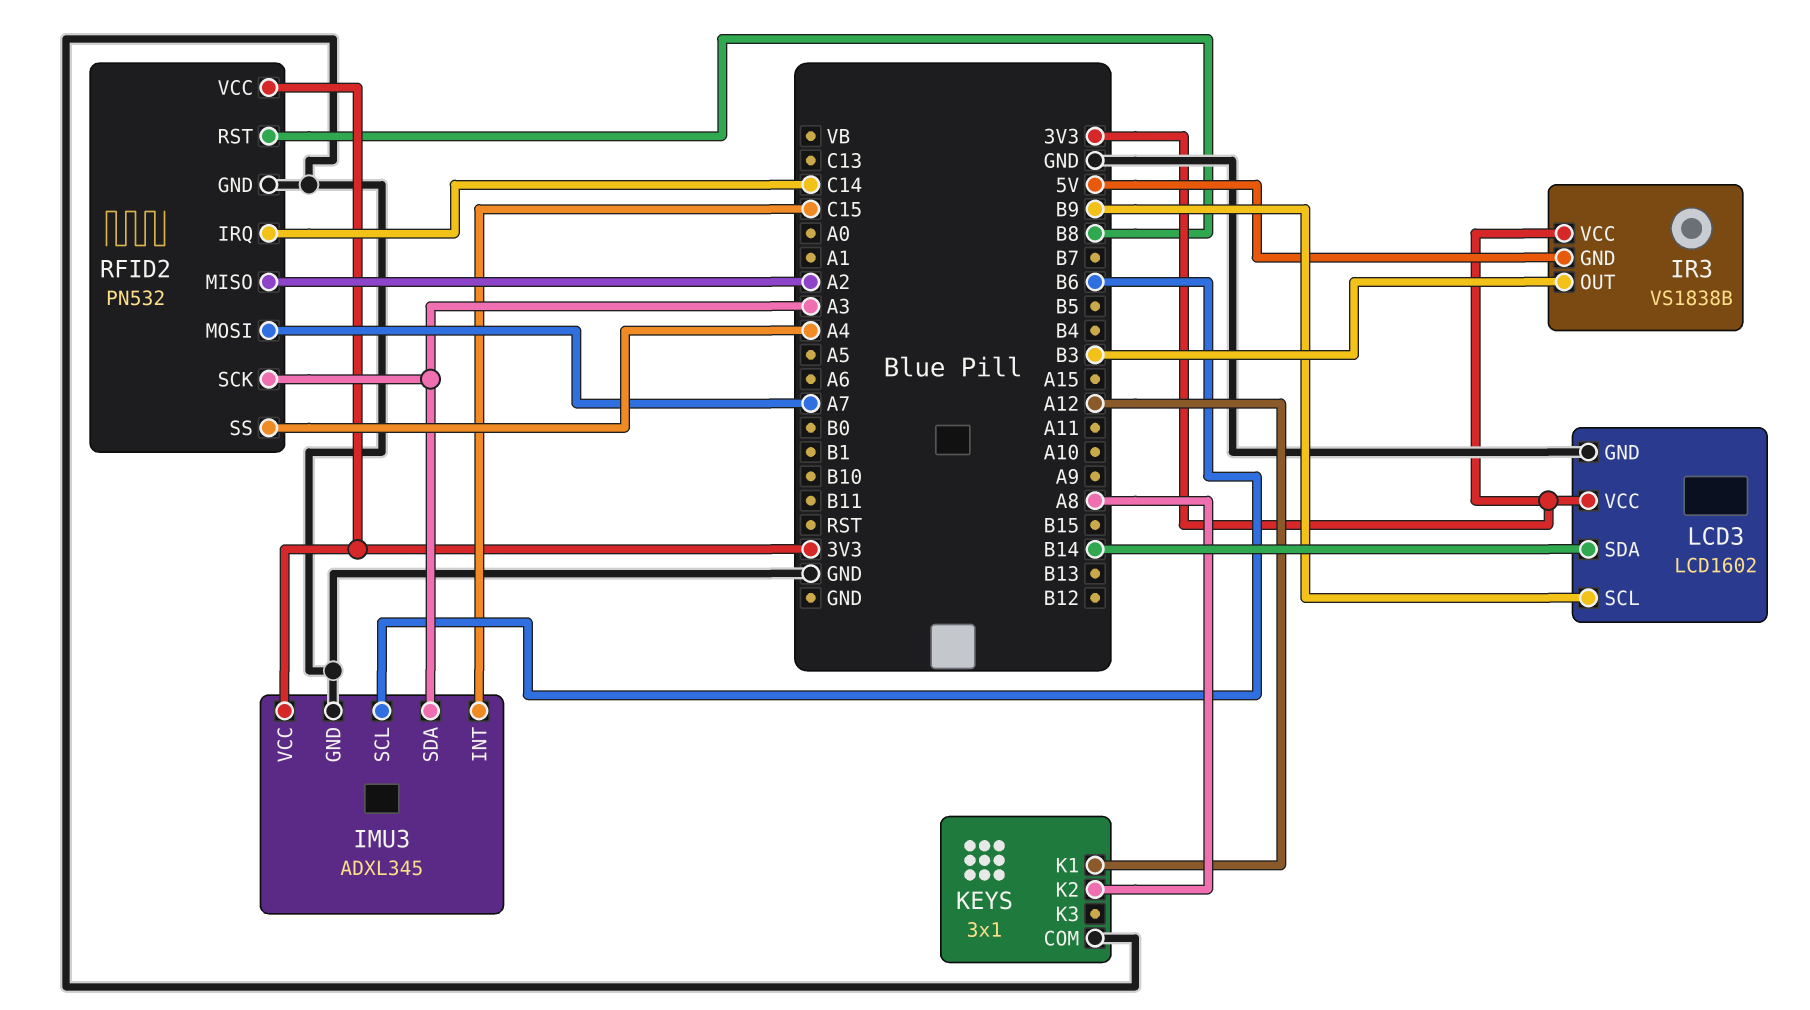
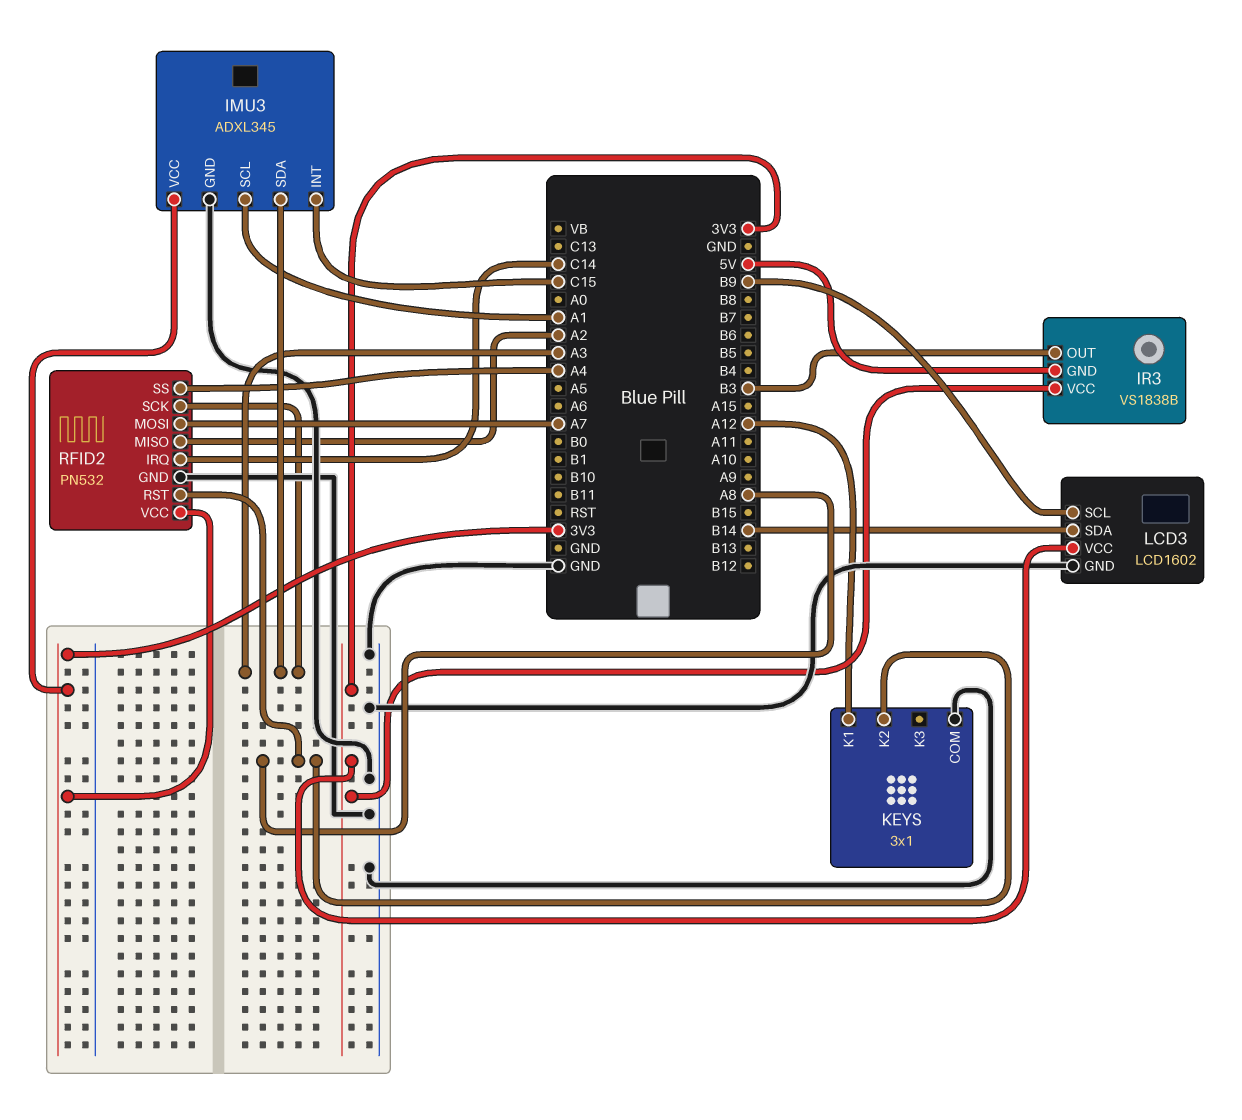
IMU3 pin SCL: B6 -> A1
RFID2 pin RST: B8 -> A8

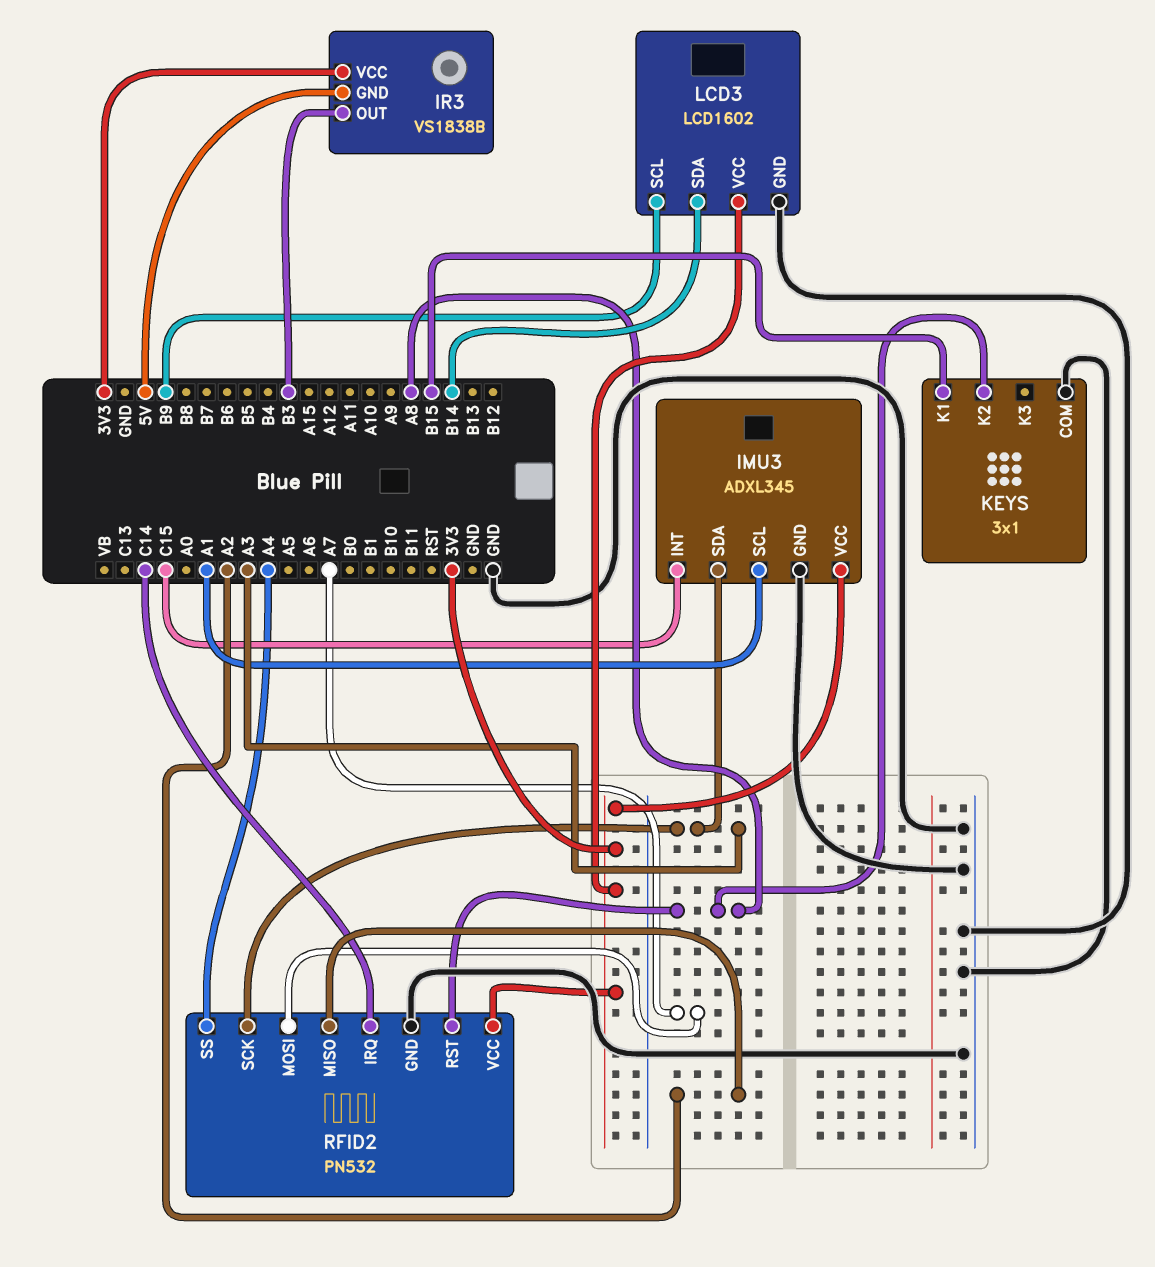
KEYS pin K1: A12 -> B15

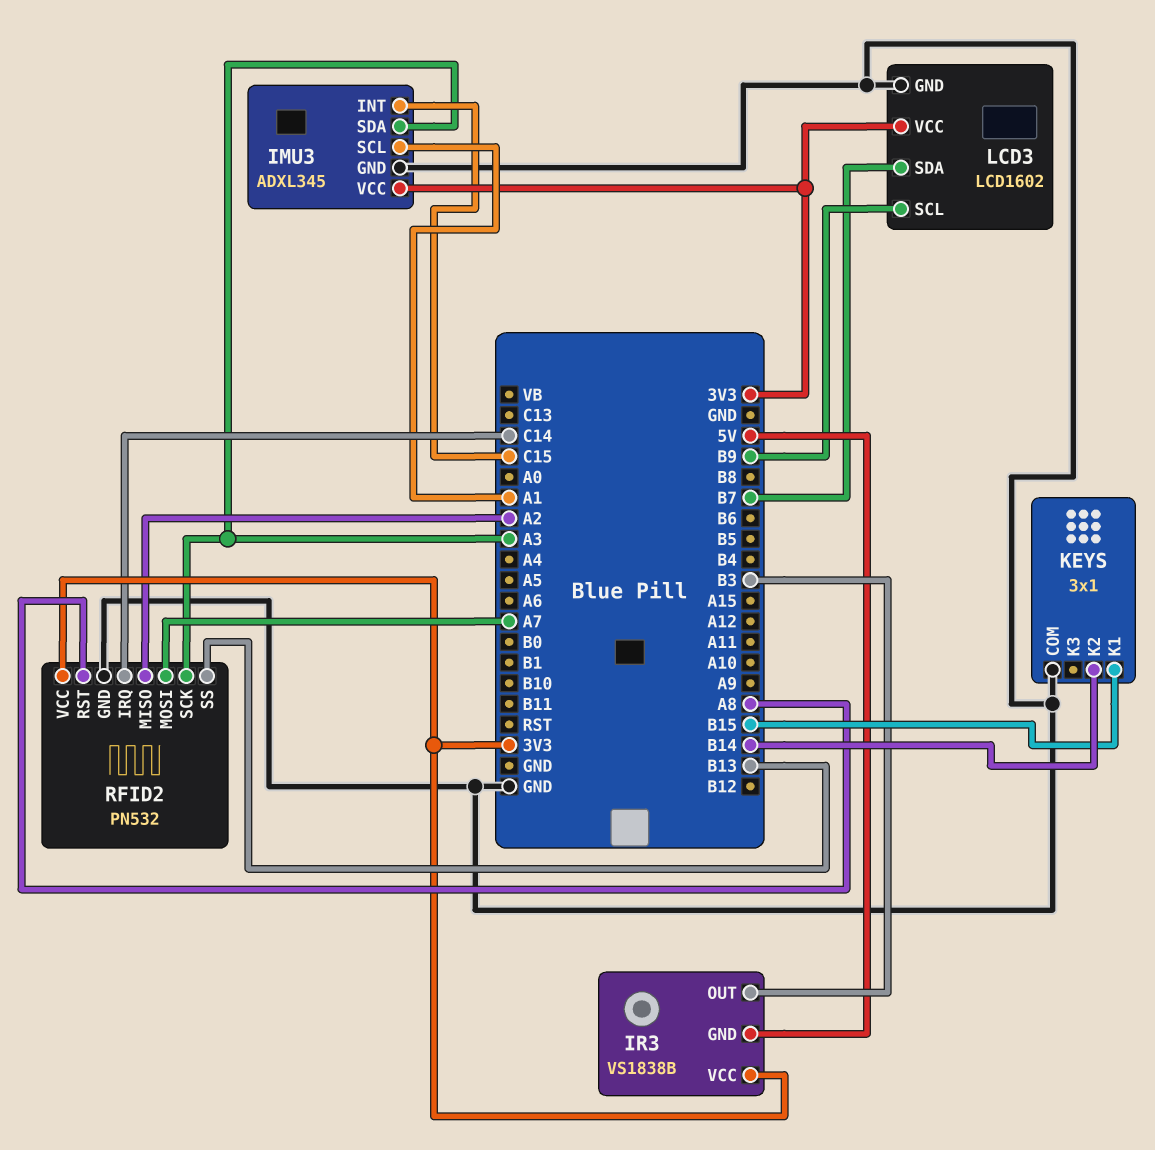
KEYS pin K2: A8 -> B14
LCD3 pin SDA: B14 -> B7
RFID2 pin SS: A4 -> B13

